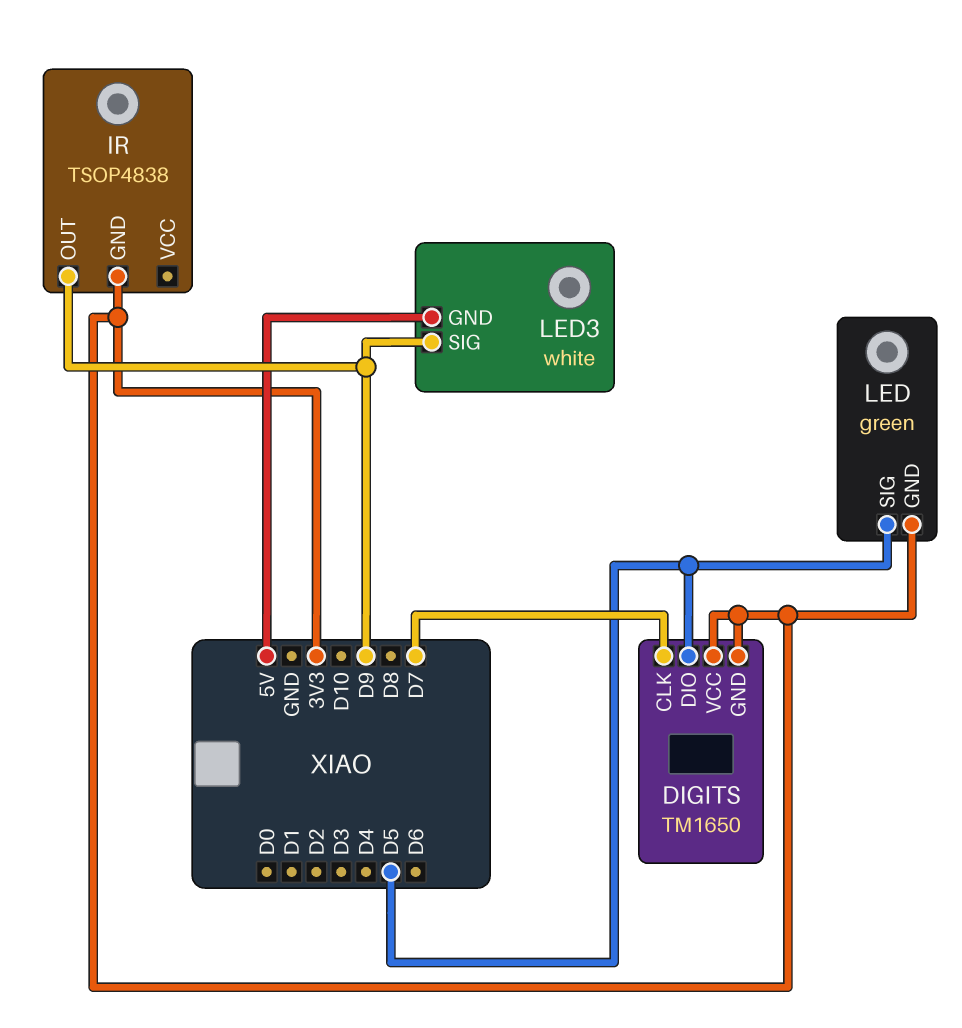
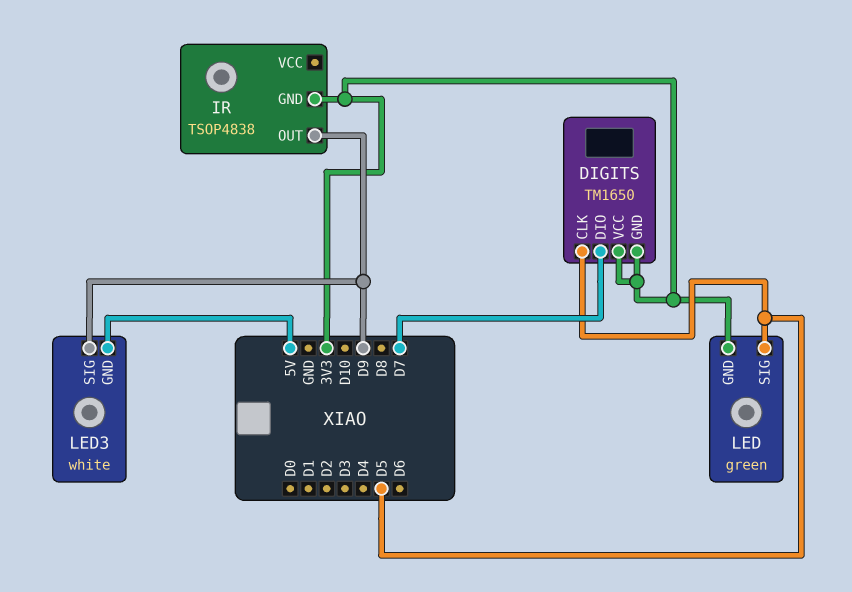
DIGITS pin CLK: D7 -> D5
DIGITS pin DIO: D5 -> D7

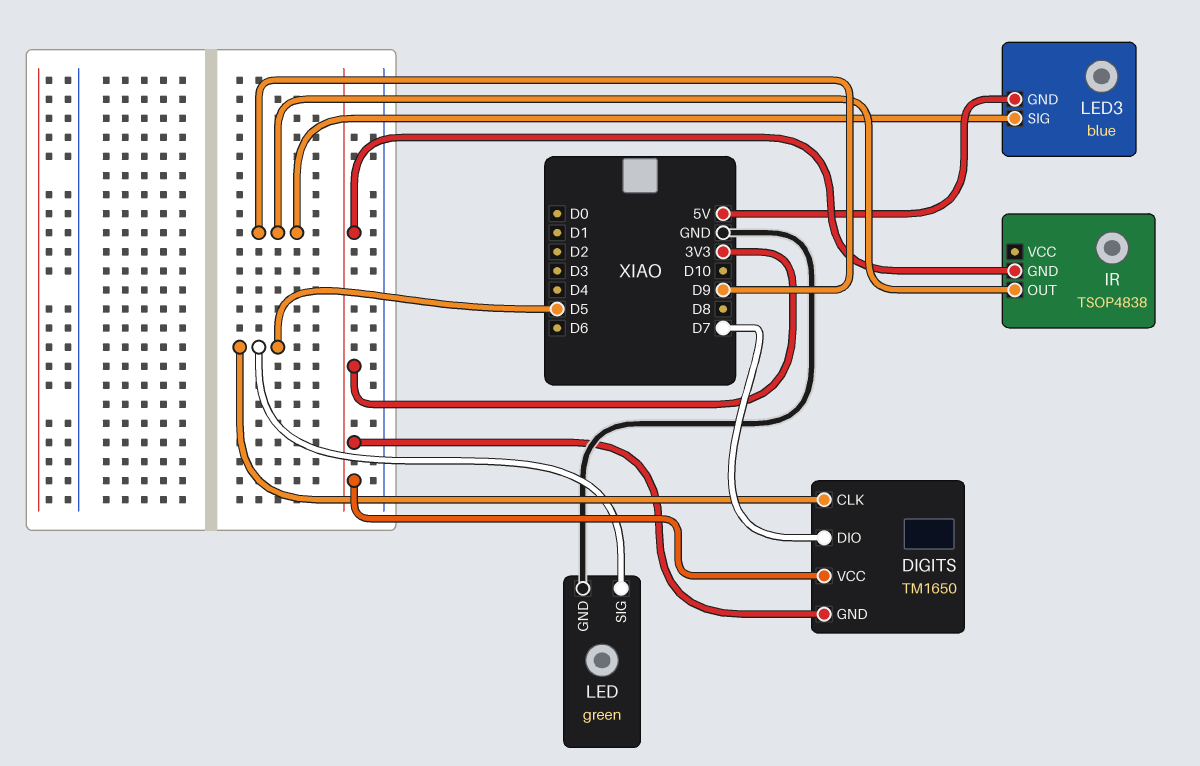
LED pin GND: 3V3 -> GND
LED3: white -> blue

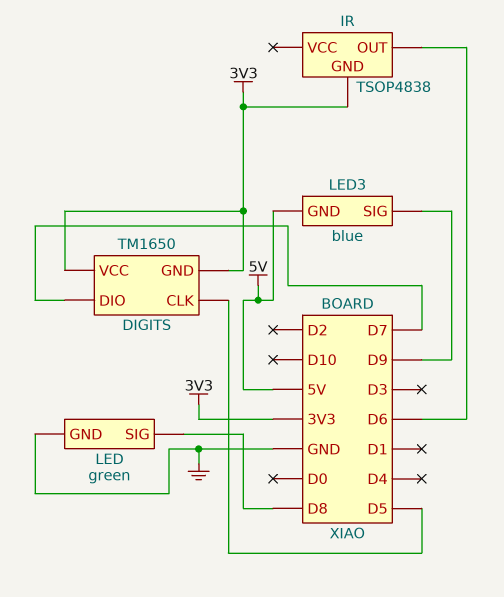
IR pin OUT: D9 -> D6
LED pin SIG: D5 -> D8

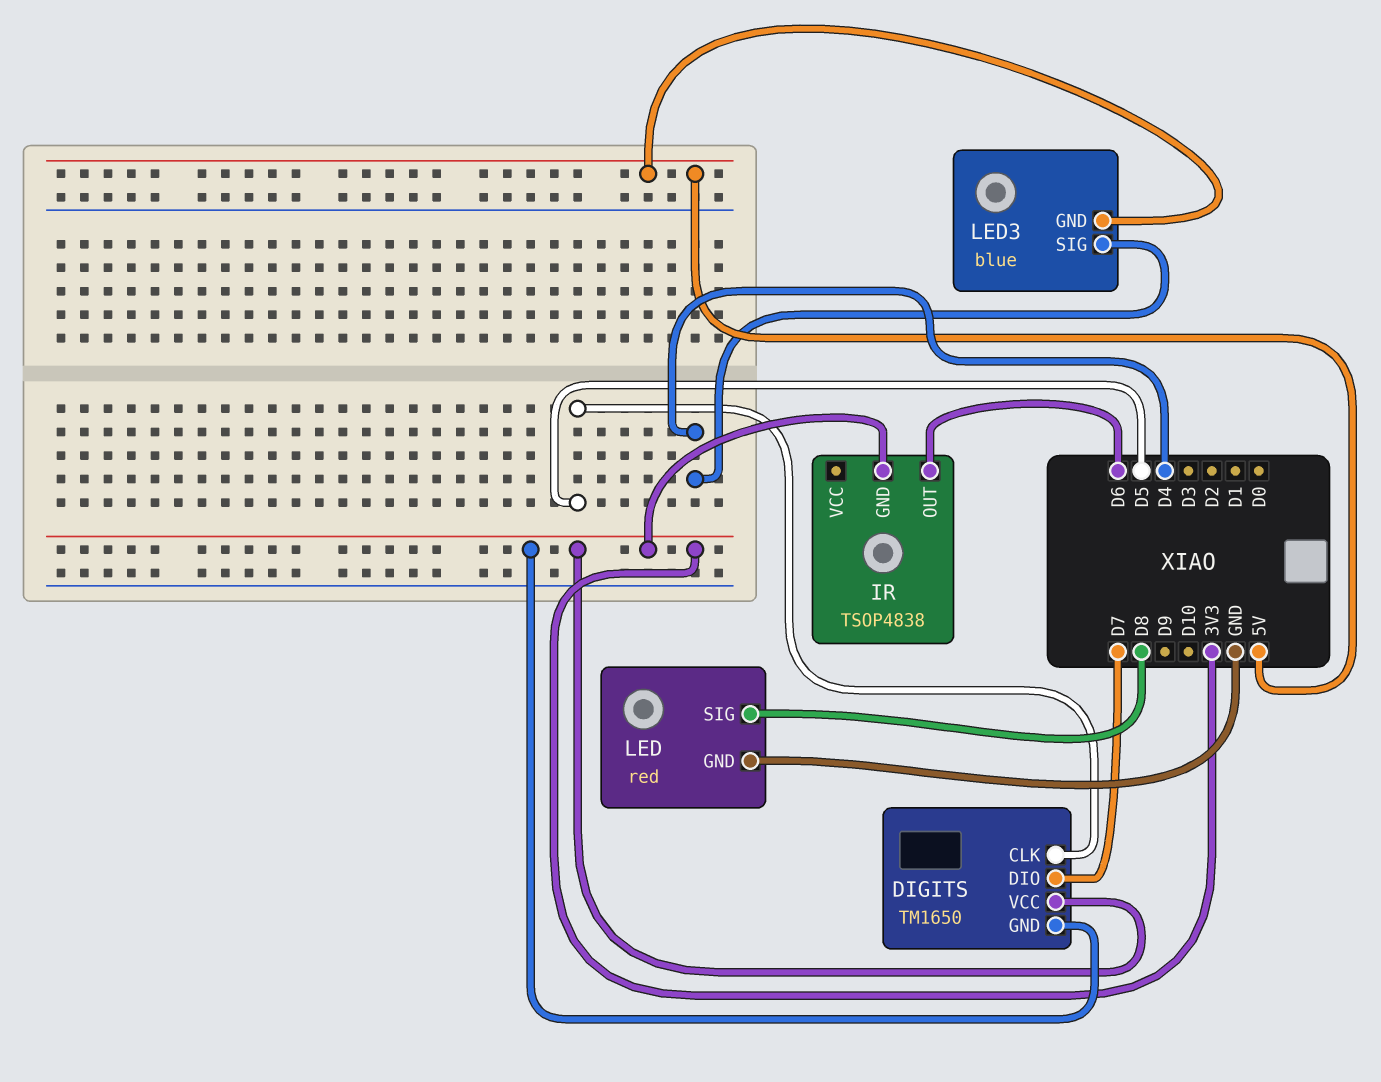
LED: green -> red
LED3 pin SIG: D9 -> D4

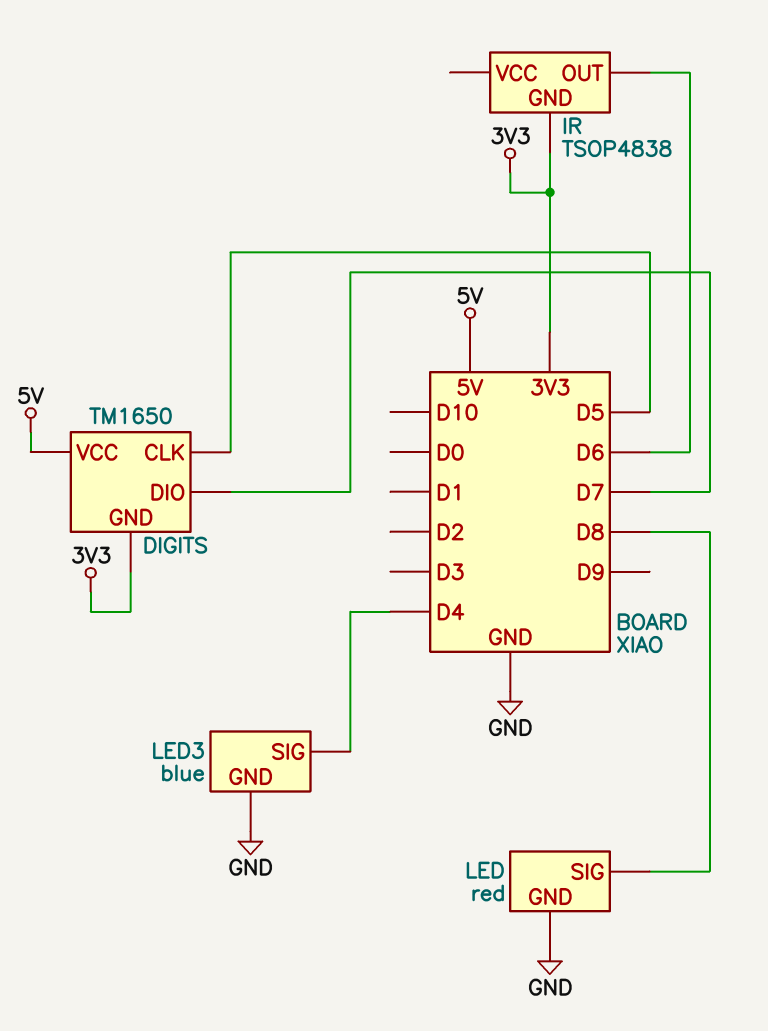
DIGITS pin VCC: 3V3 -> 5V
LED3 pin GND: 5V -> GND

